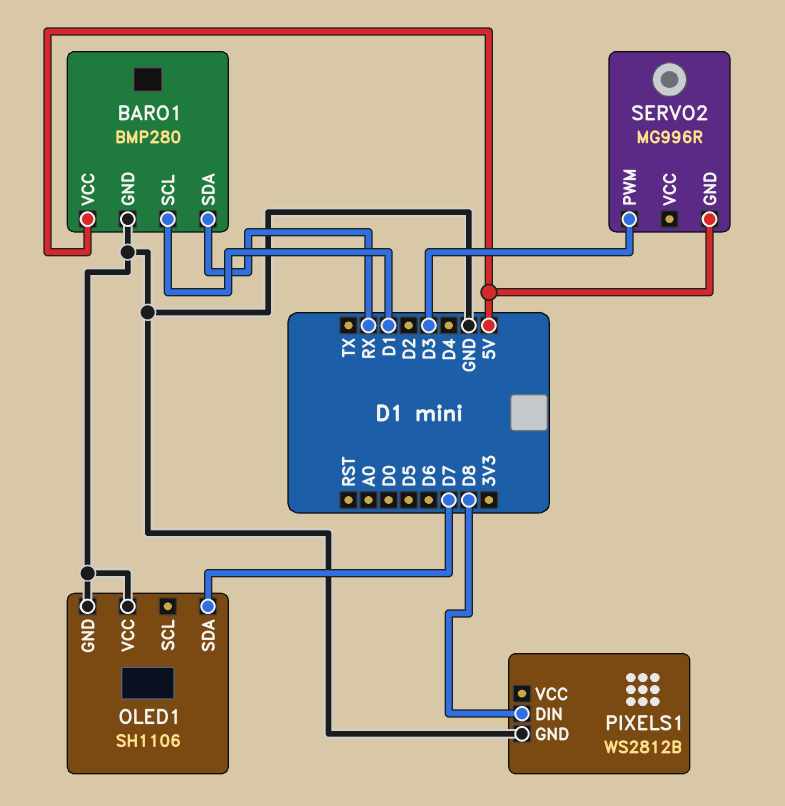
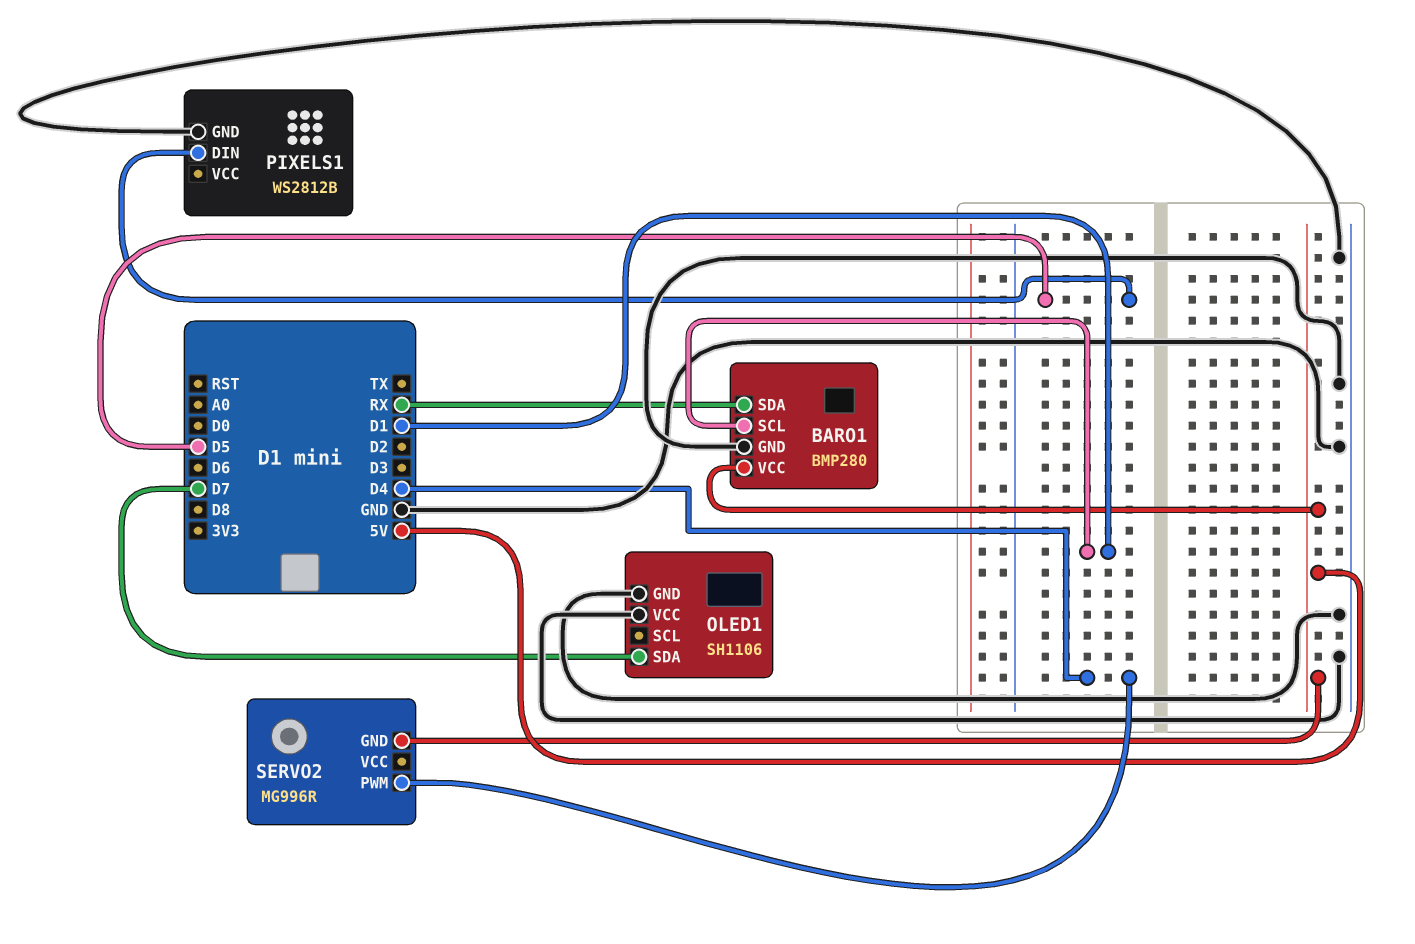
PIXELS1 pin DIN: D8 -> D5
SERVO2 pin PWM: D3 -> D4

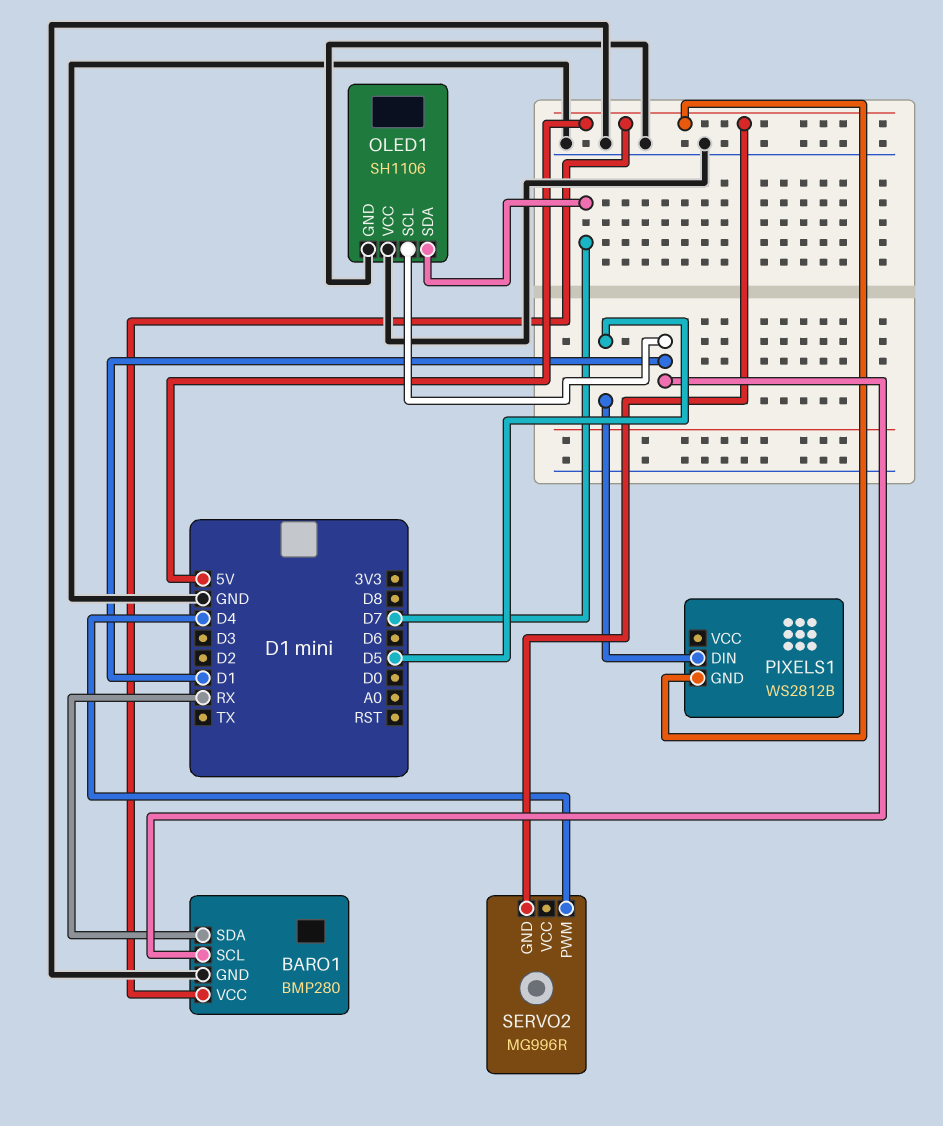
OLED1 pin SCL: none -> D1
PIXELS1 pin GND: GND -> 5V

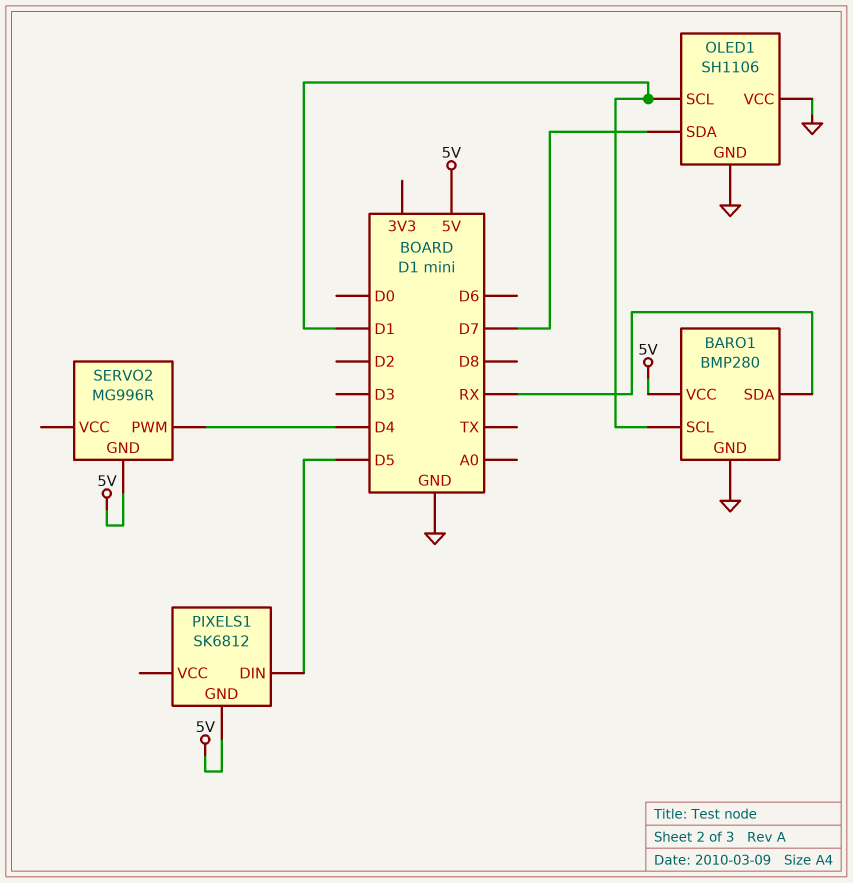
PIXELS1: WS2812B -> SK6812

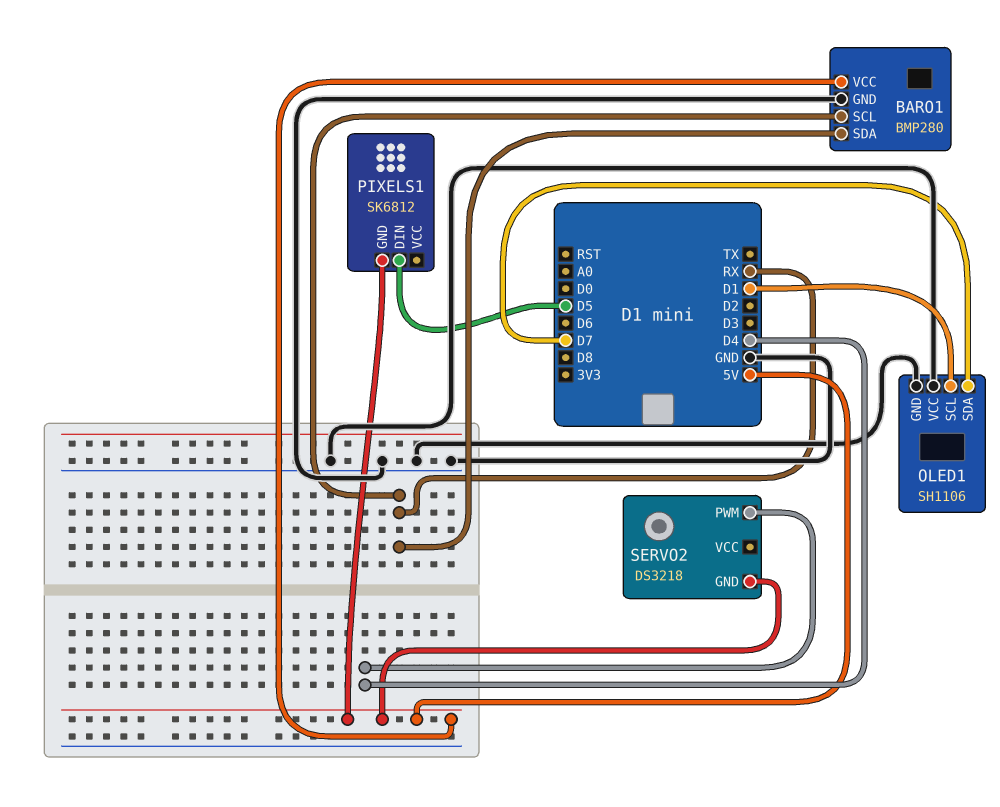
BARO1 pin SCL: D1 -> RX
SERVO2: MG996R -> DS3218

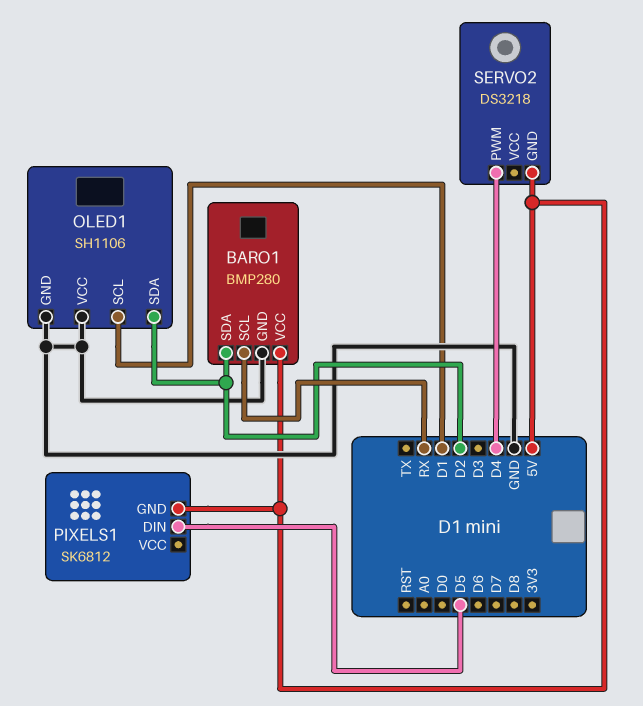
BARO1 pin SDA: RX -> D2
OLED1 pin SDA: D7 -> D2

